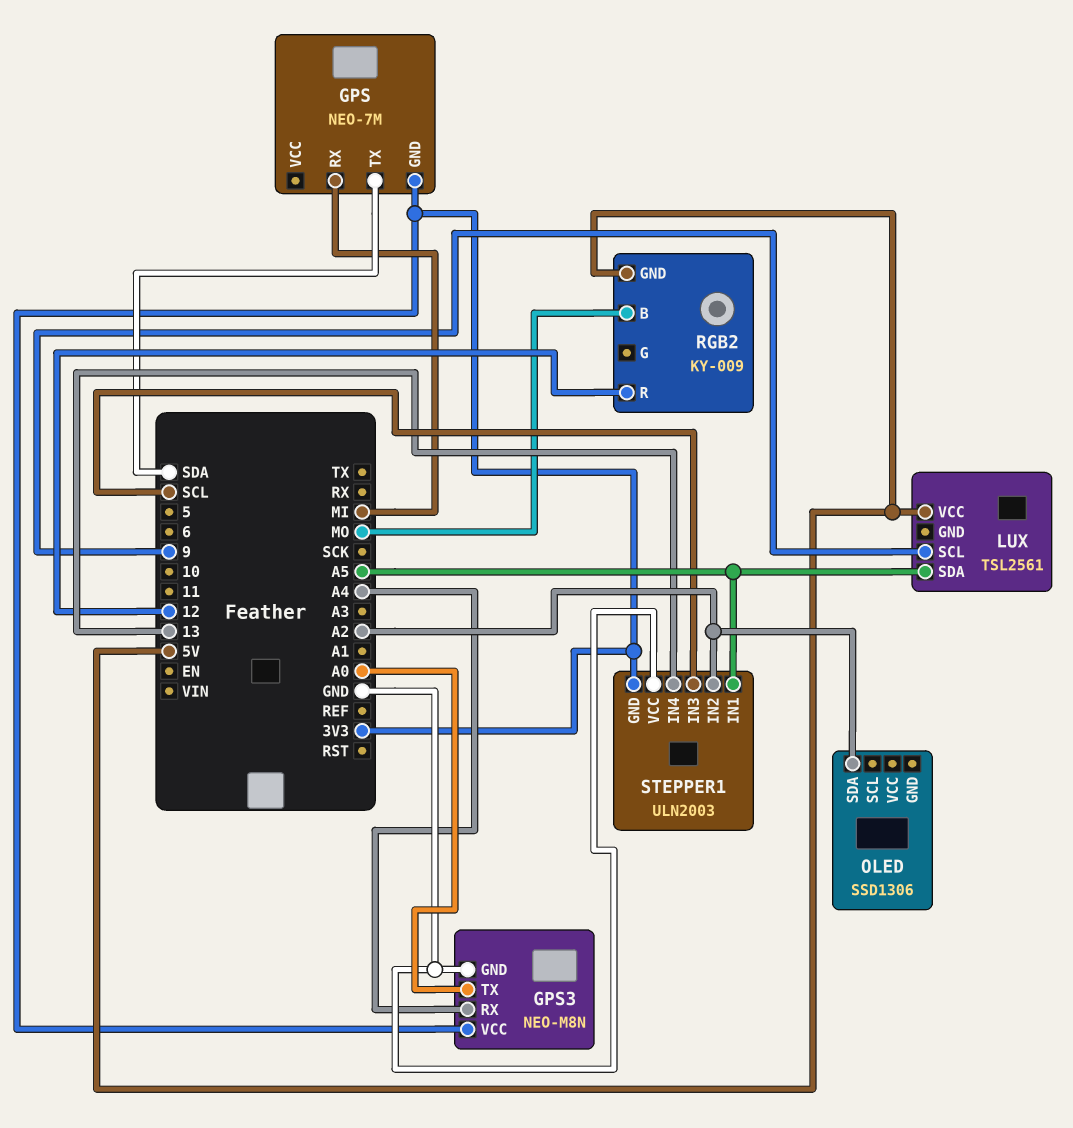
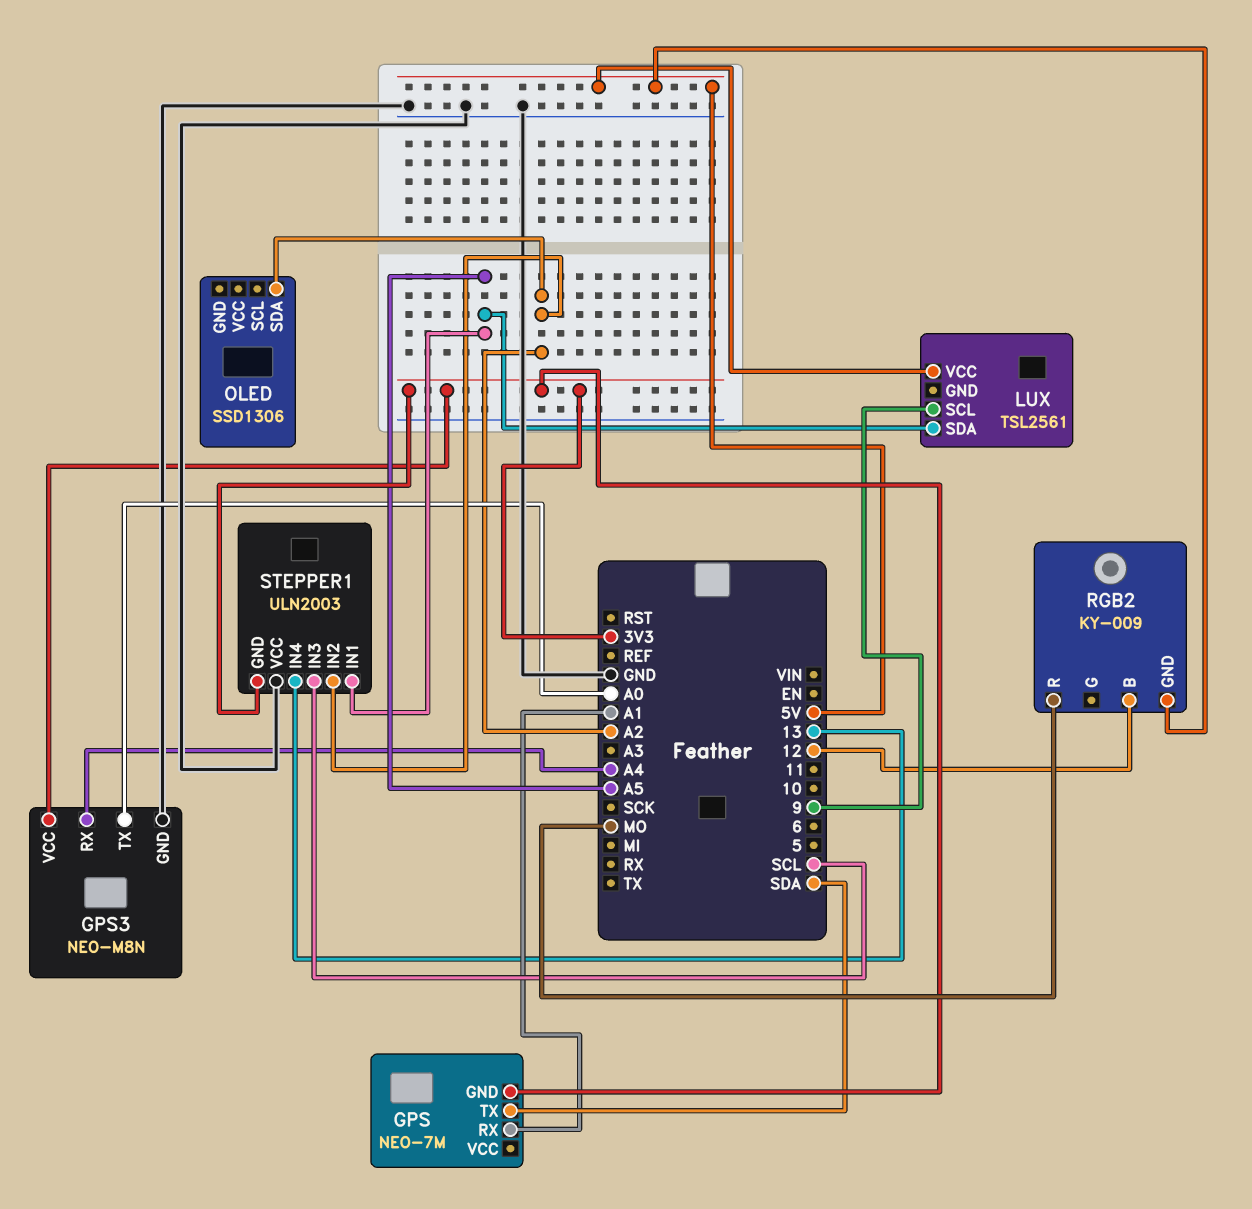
GPS pin RX: MI -> A1
RGB2 pin B: MO -> 12
RGB2 pin R: 12 -> MO

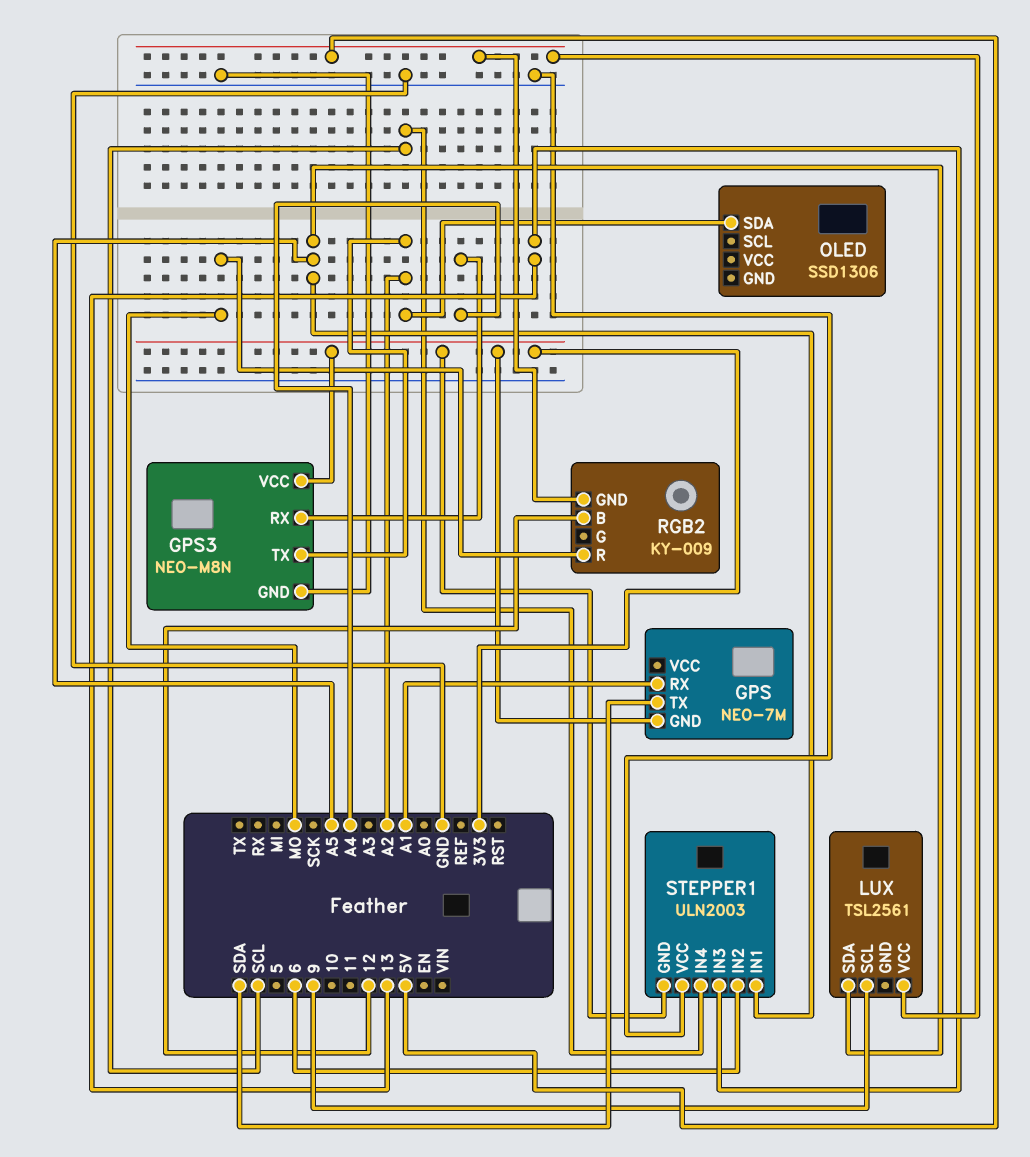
GPS3 pin TX: A0 -> A2
STEPPER1 pin IN2: A2 -> 6
STEPPER1 pin IN3: SCL -> 13
STEPPER1 pin IN4: 13 -> SCL

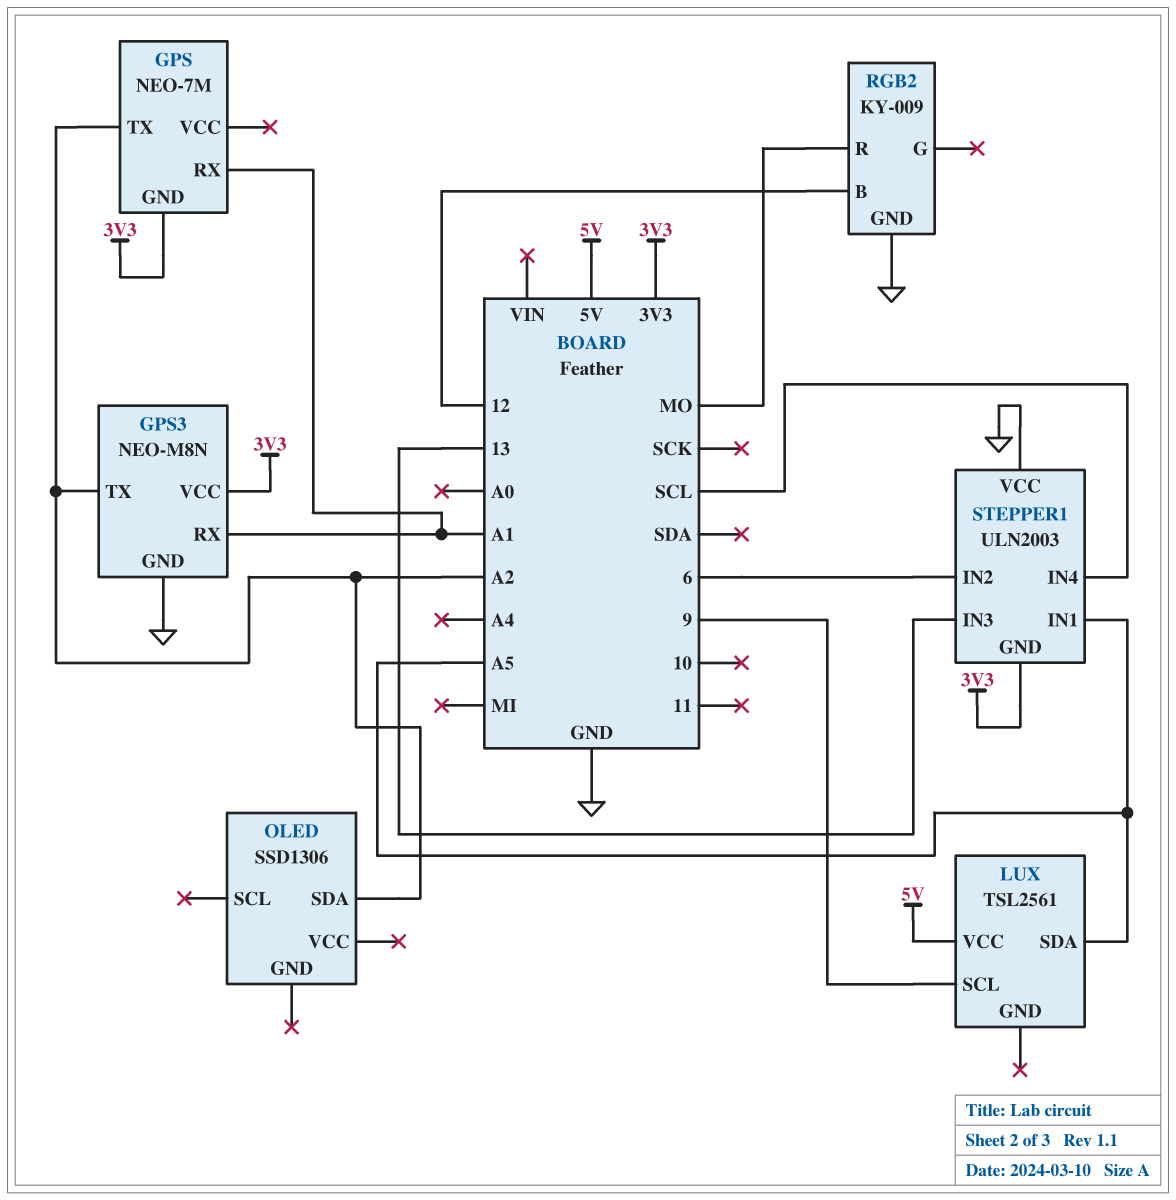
GPS pin TX: SDA -> A2
GPS3 pin RX: A4 -> A1
RGB2 pin GND: 5V -> GND

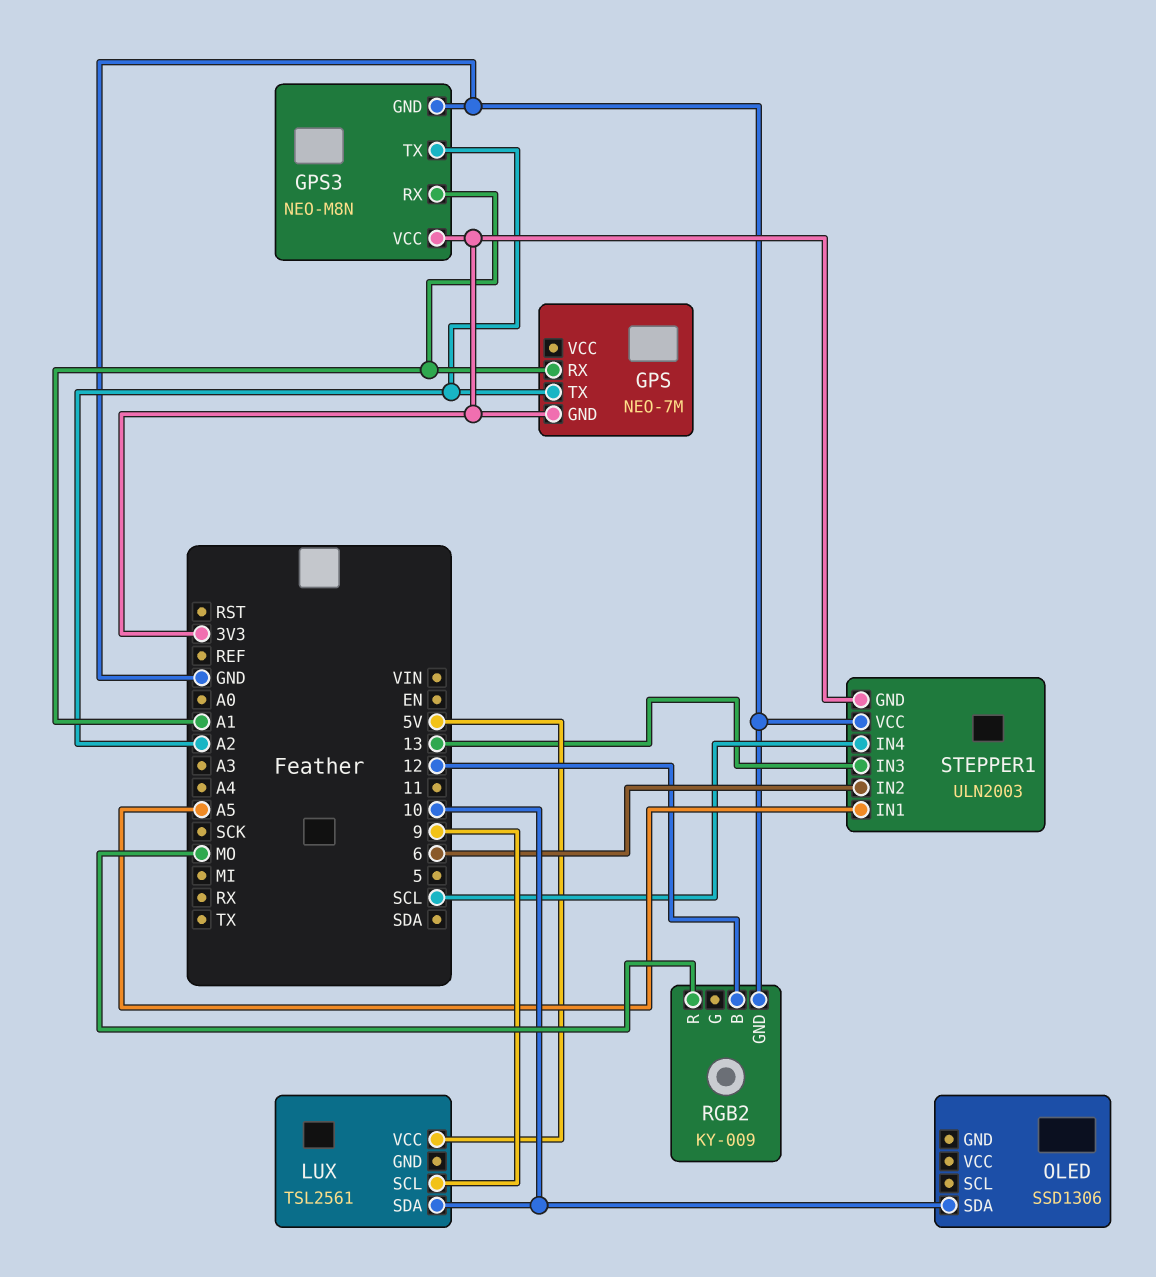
LUX pin SDA: A5 -> 10
OLED pin SDA: A2 -> 10

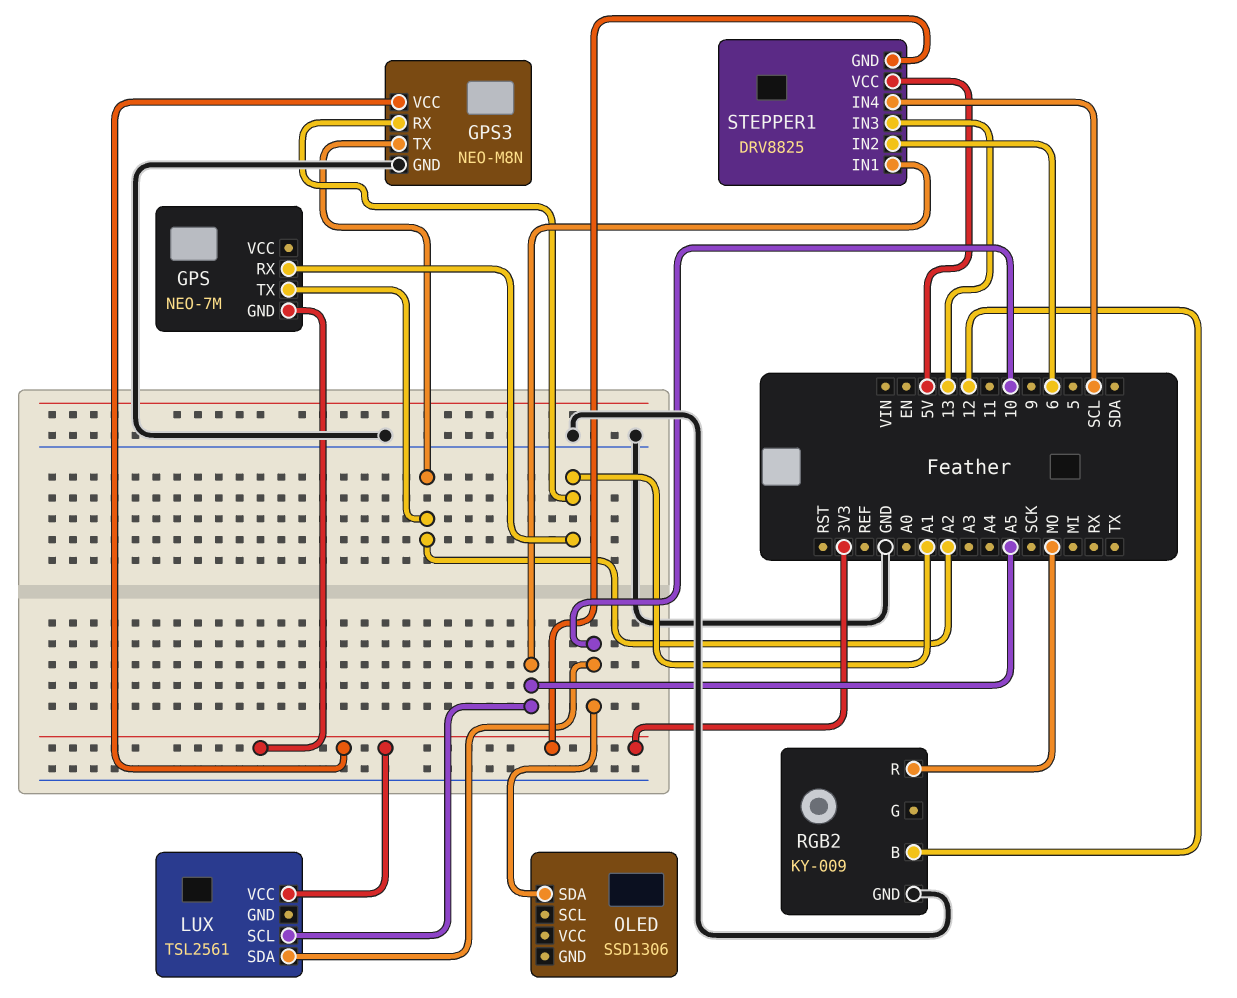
LUX pin SCL: 9 -> A5
LUX pin VCC: 5V -> 3V3
STEPPER1: ULN2003 -> DRV8825
STEPPER1 pin VCC: GND -> 5V

